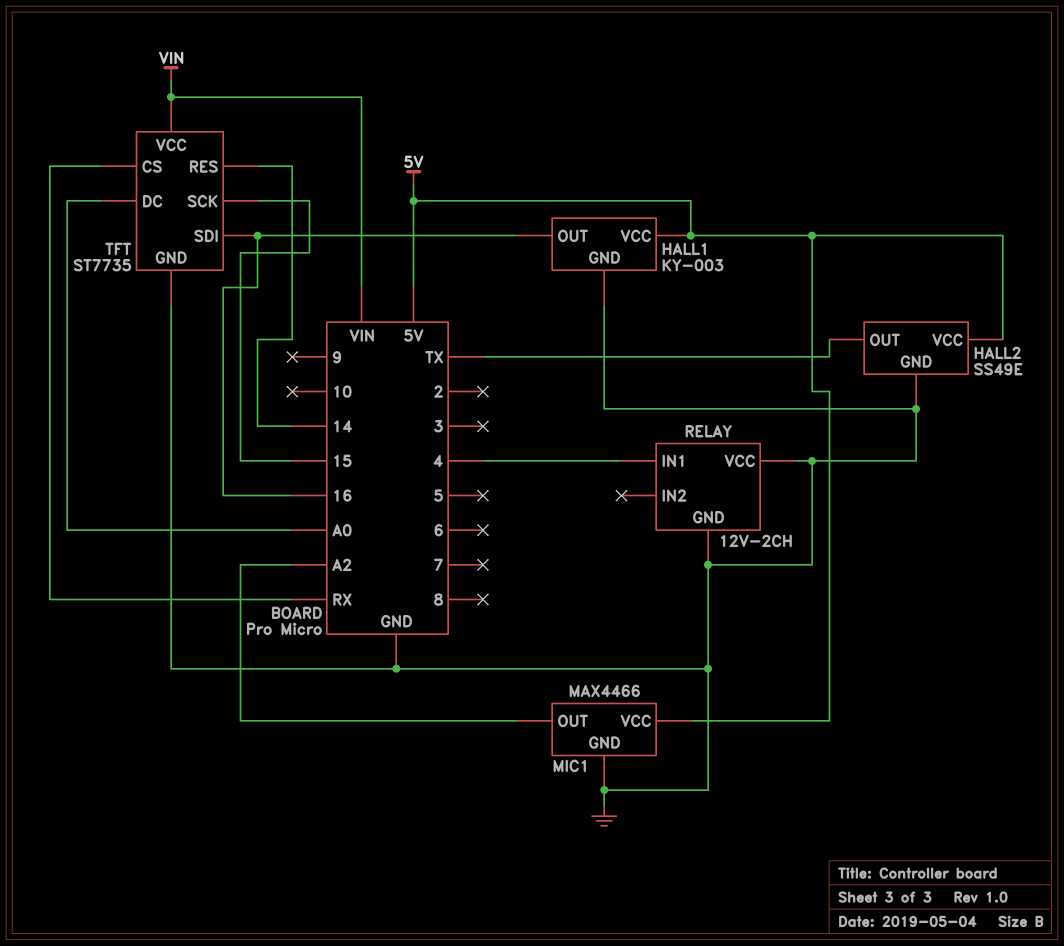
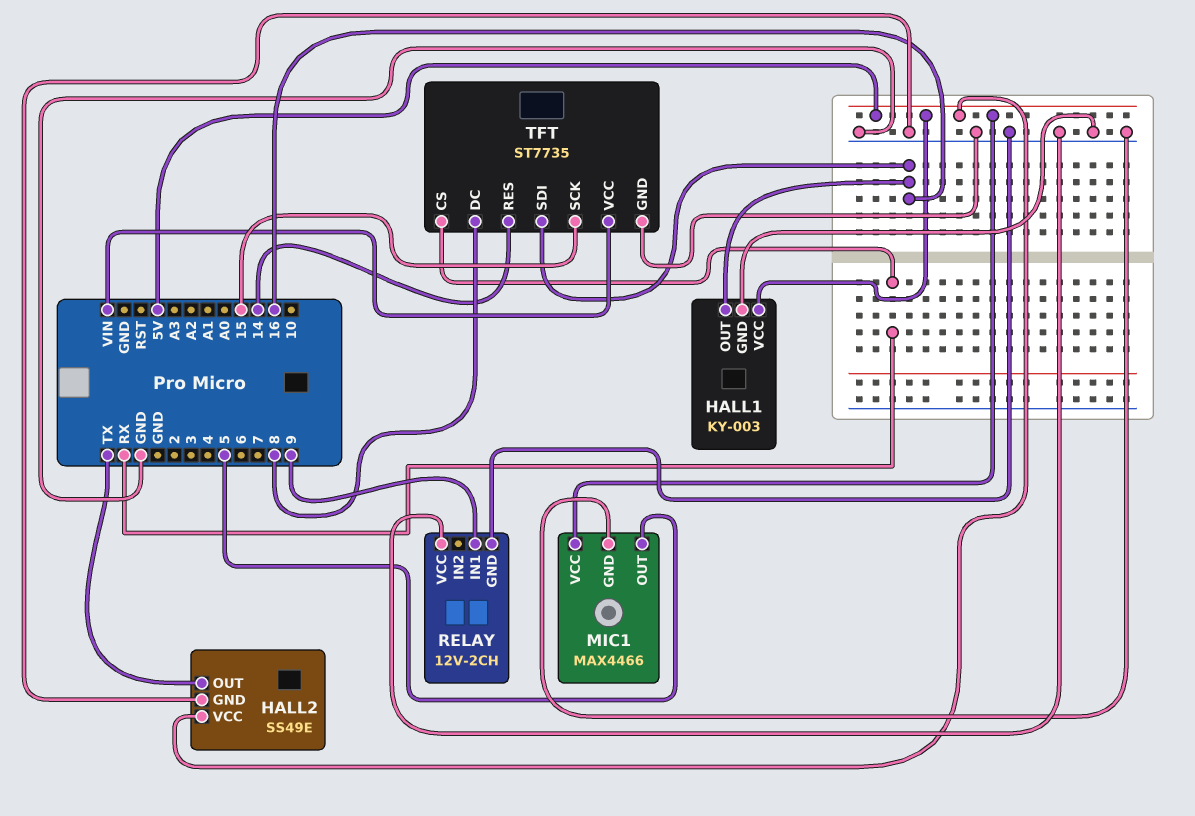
MIC1 pin OUT: A2 -> 5
RELAY pin IN1: 4 -> 9
TFT pin DC: A0 -> 8

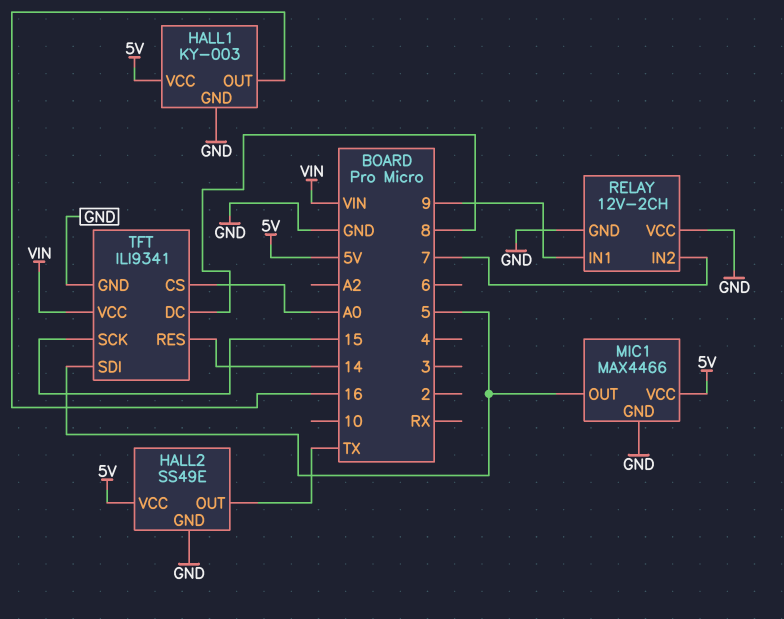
RELAY pin IN2: none -> 7
TFT: ST7735 -> ILI9341
TFT pin CS: RX -> A0
TFT pin SDI: 16 -> 5

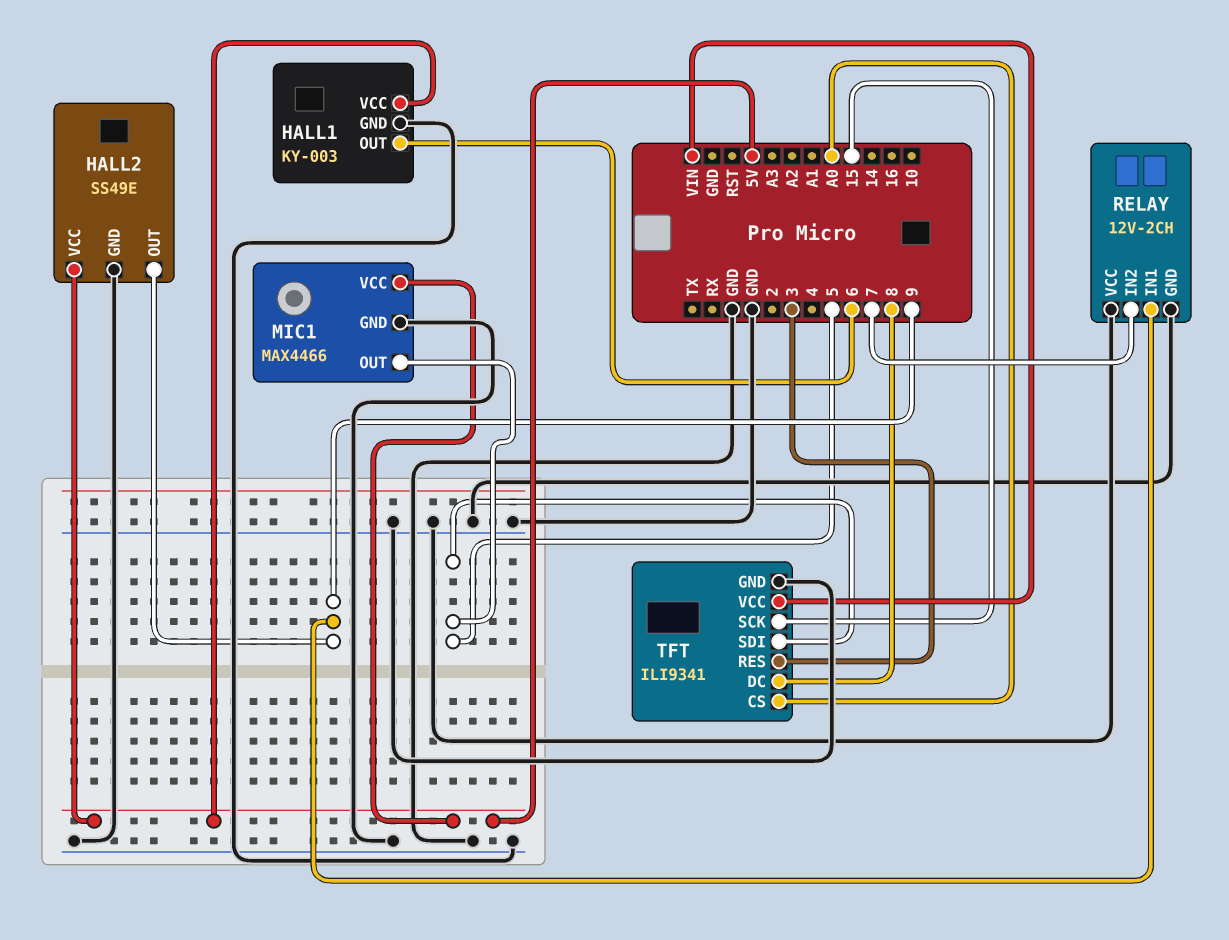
HALL1 pin OUT: 16 -> 6
HALL2 pin OUT: TX -> 9
TFT pin RES: 14 -> 3

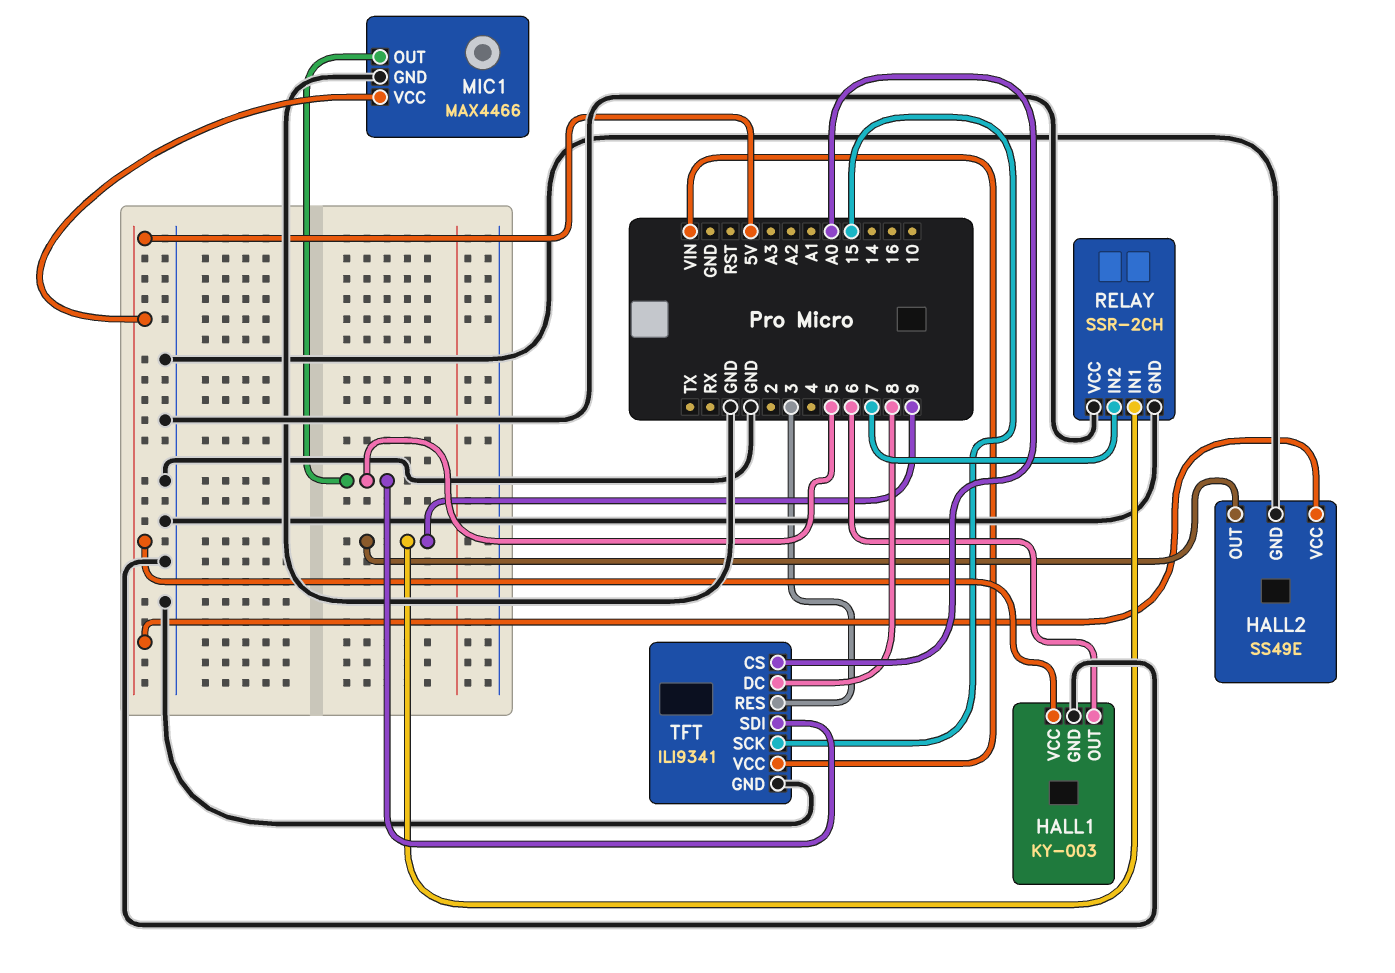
RELAY: 12V-2CH -> SSR-2CH

